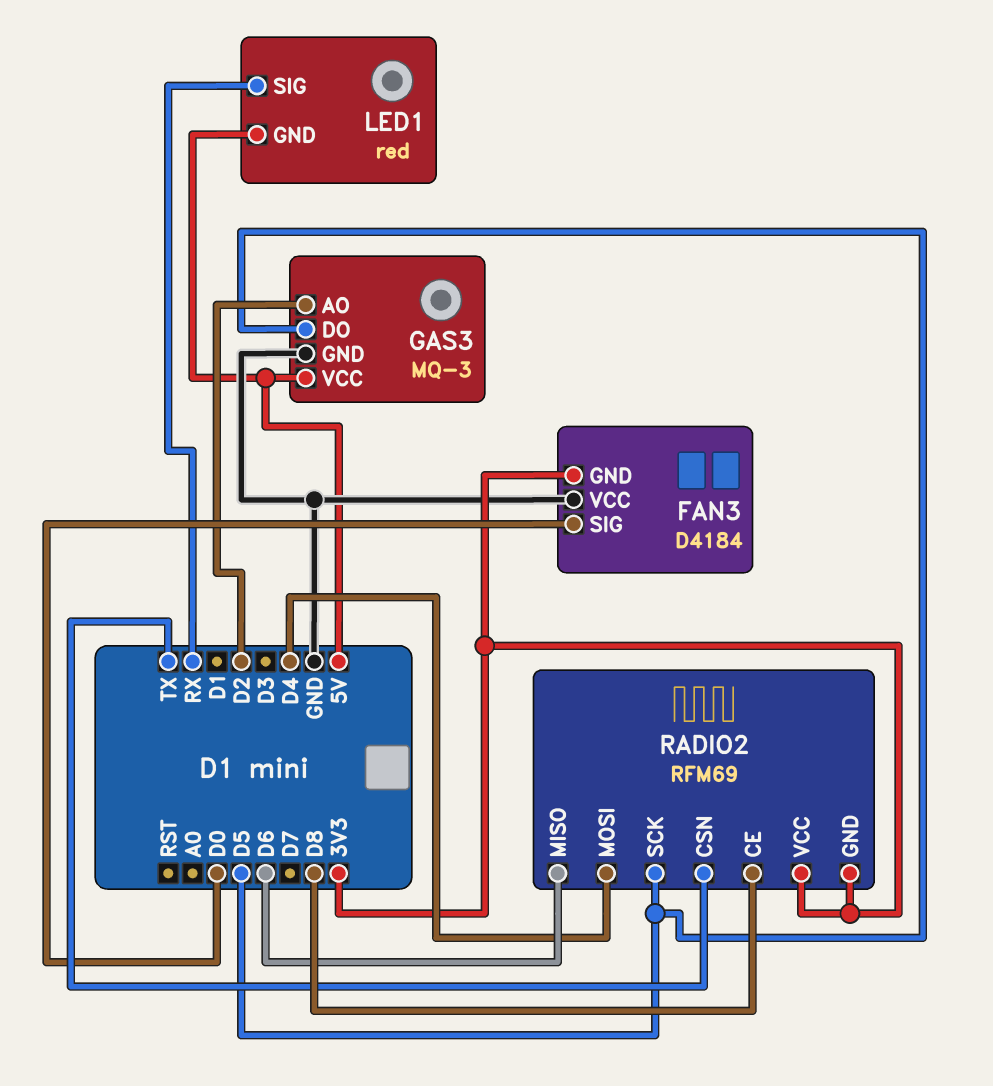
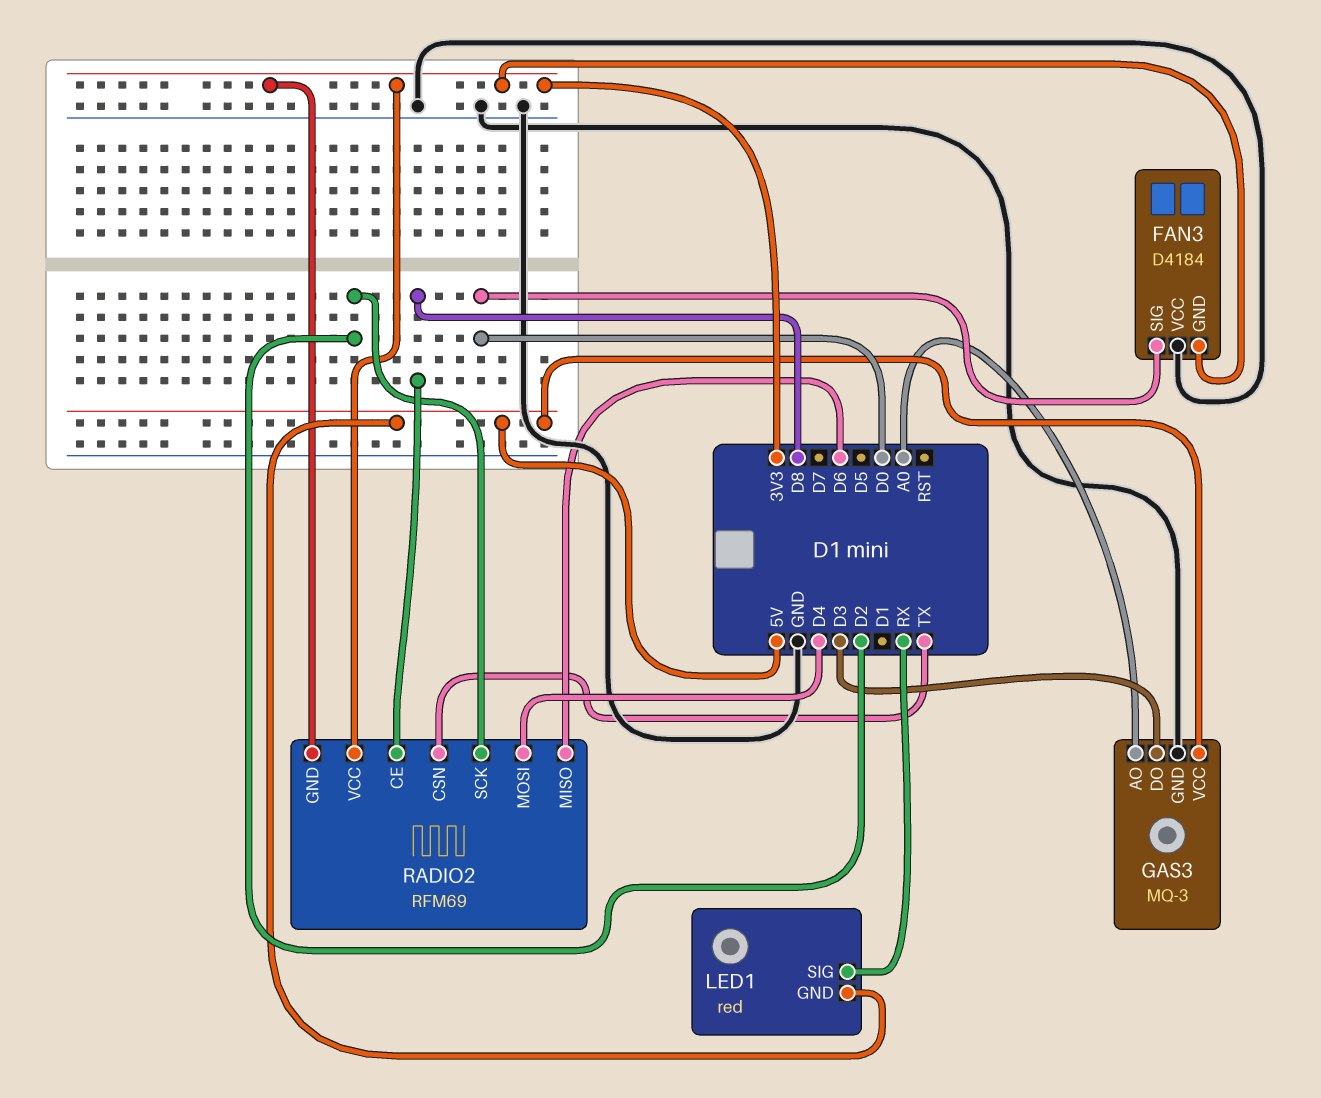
GAS3 pin AO: D2 -> A0
GAS3 pin DO: D5 -> D3
RADIO2 pin SCK: D5 -> D2

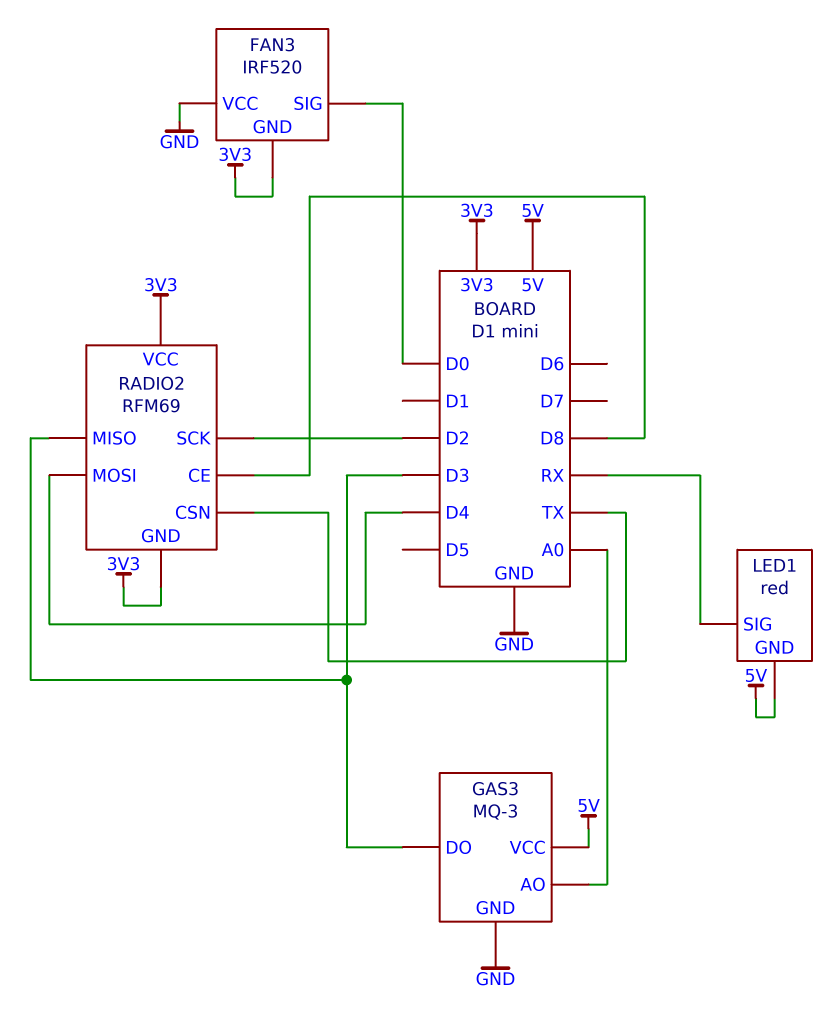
FAN3: D4184 -> IRF520
RADIO2 pin MISO: D6 -> D3

